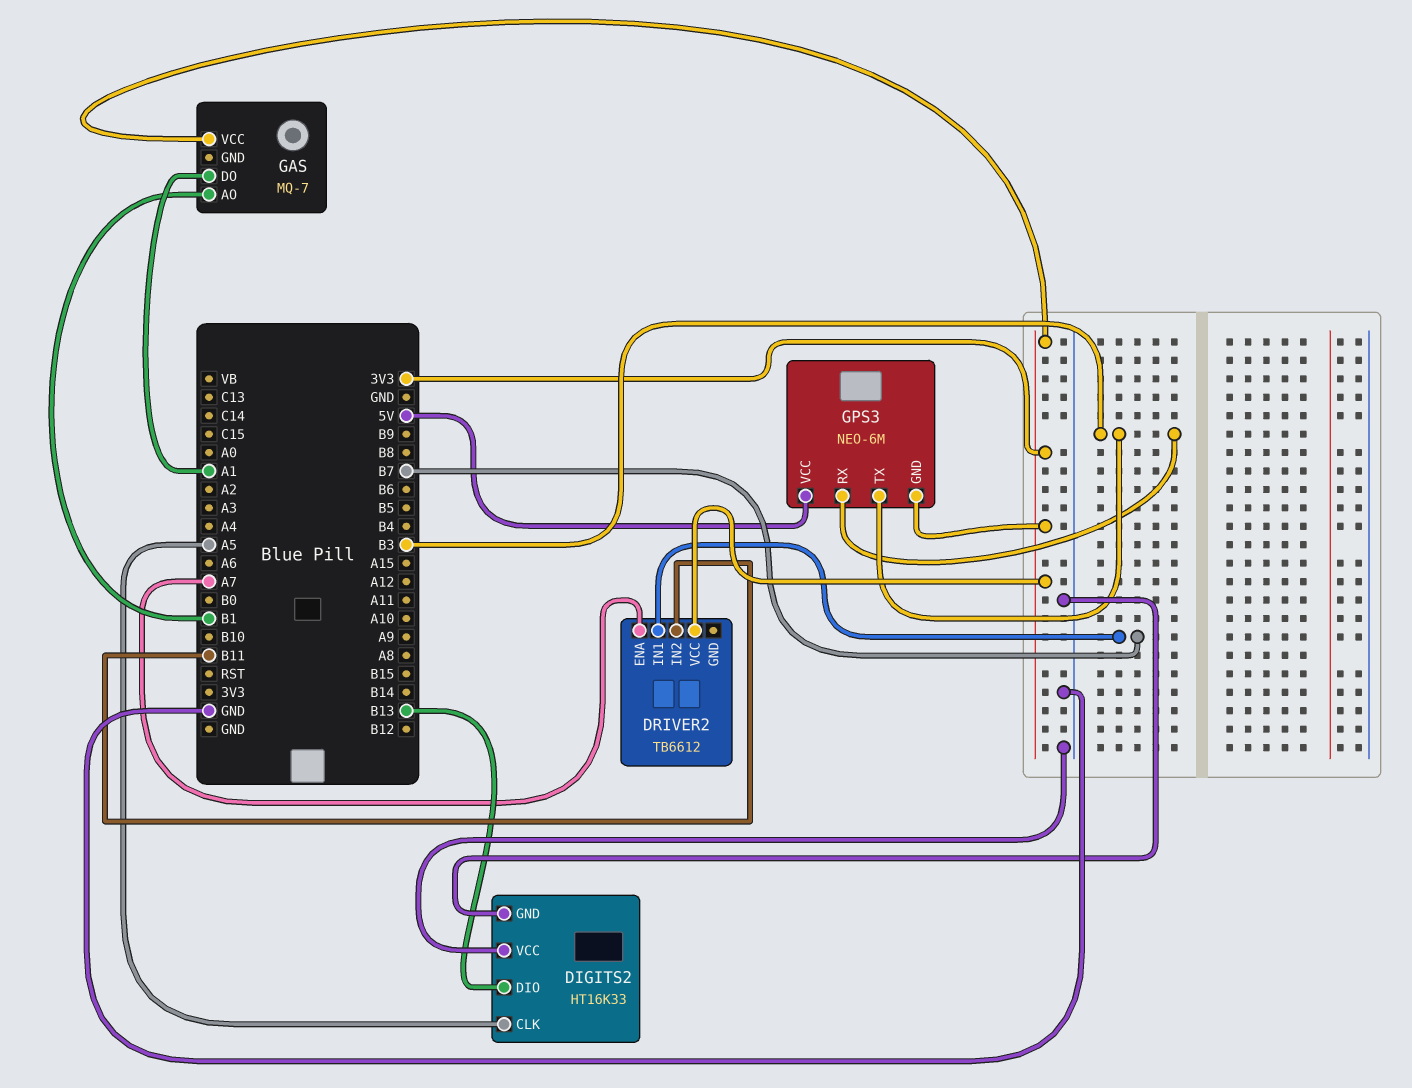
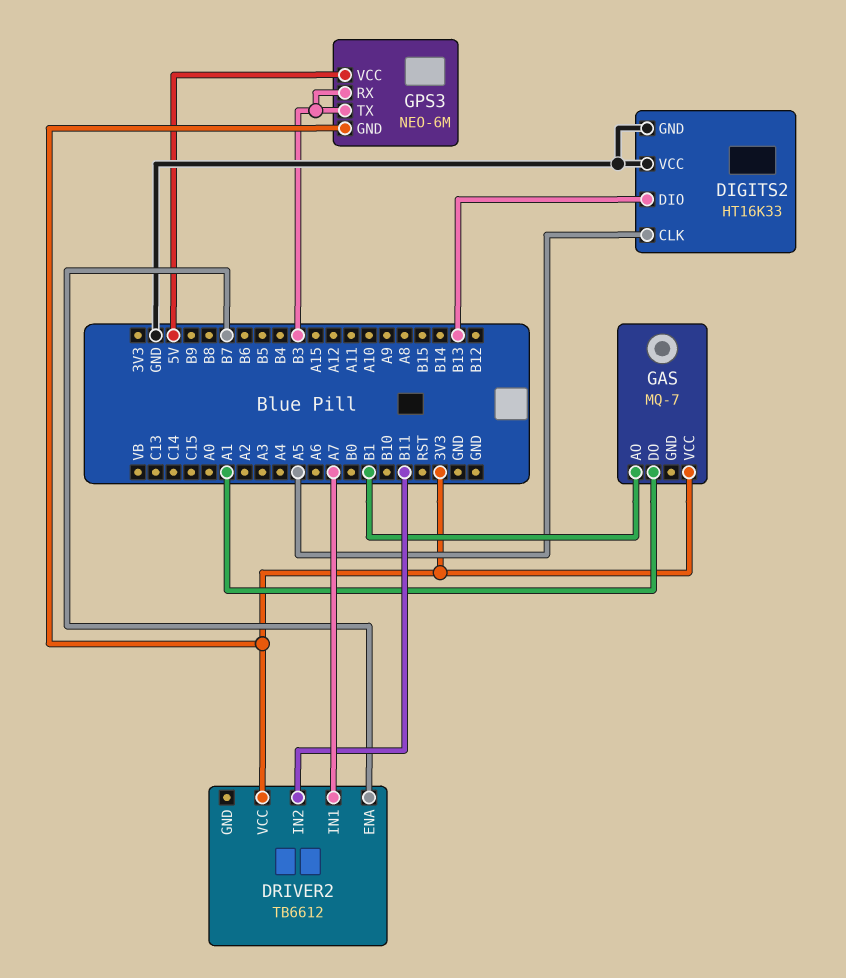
DRIVER2 pin ENA: A7 -> B7
DRIVER2 pin IN1: B7 -> A7

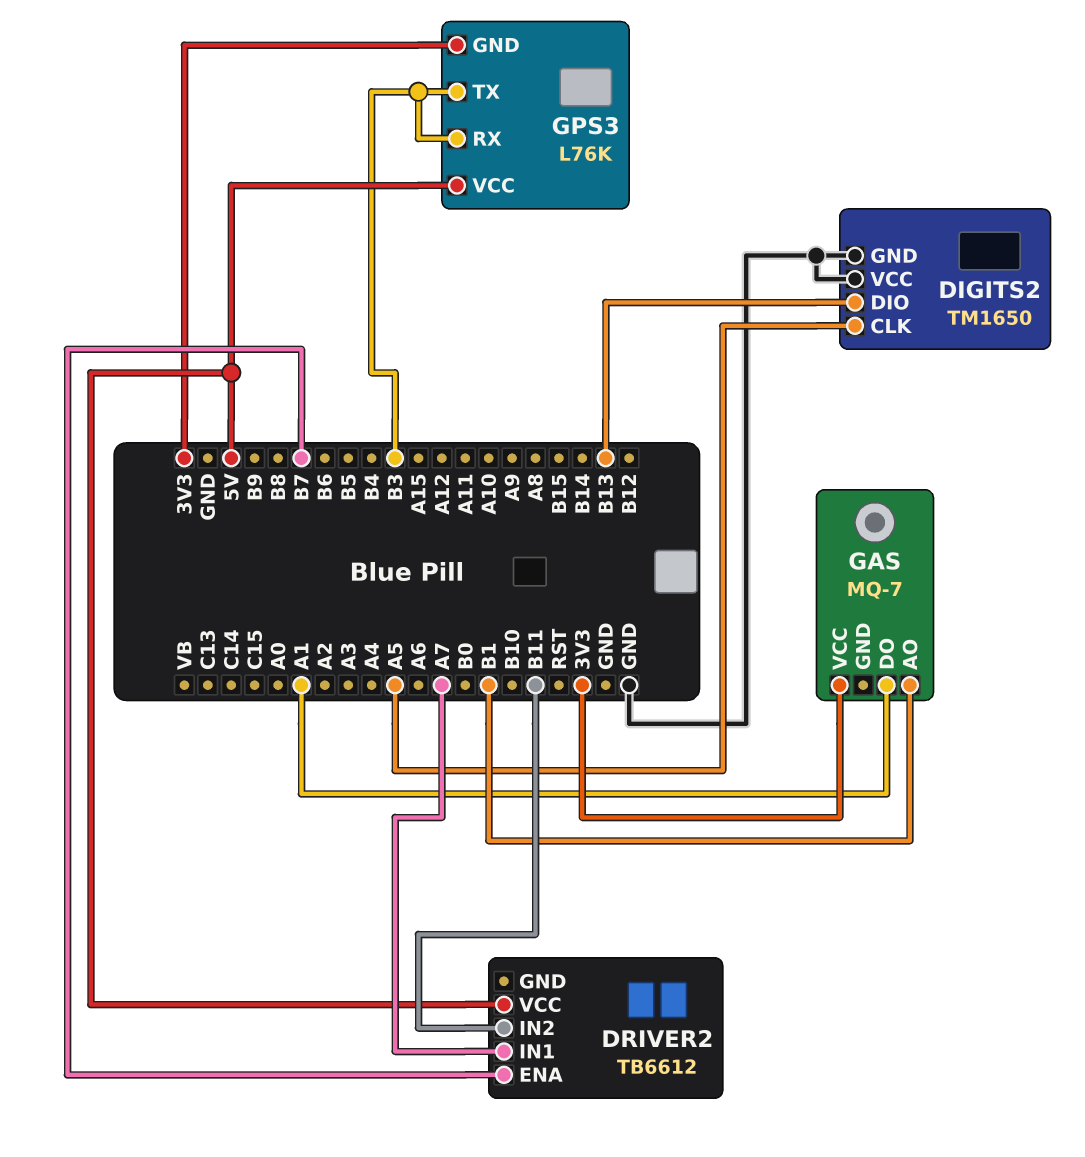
DIGITS2: HT16K33 -> TM1650
DRIVER2 pin VCC: 3V3 -> 5V
GPS3: NEO-6M -> L76K

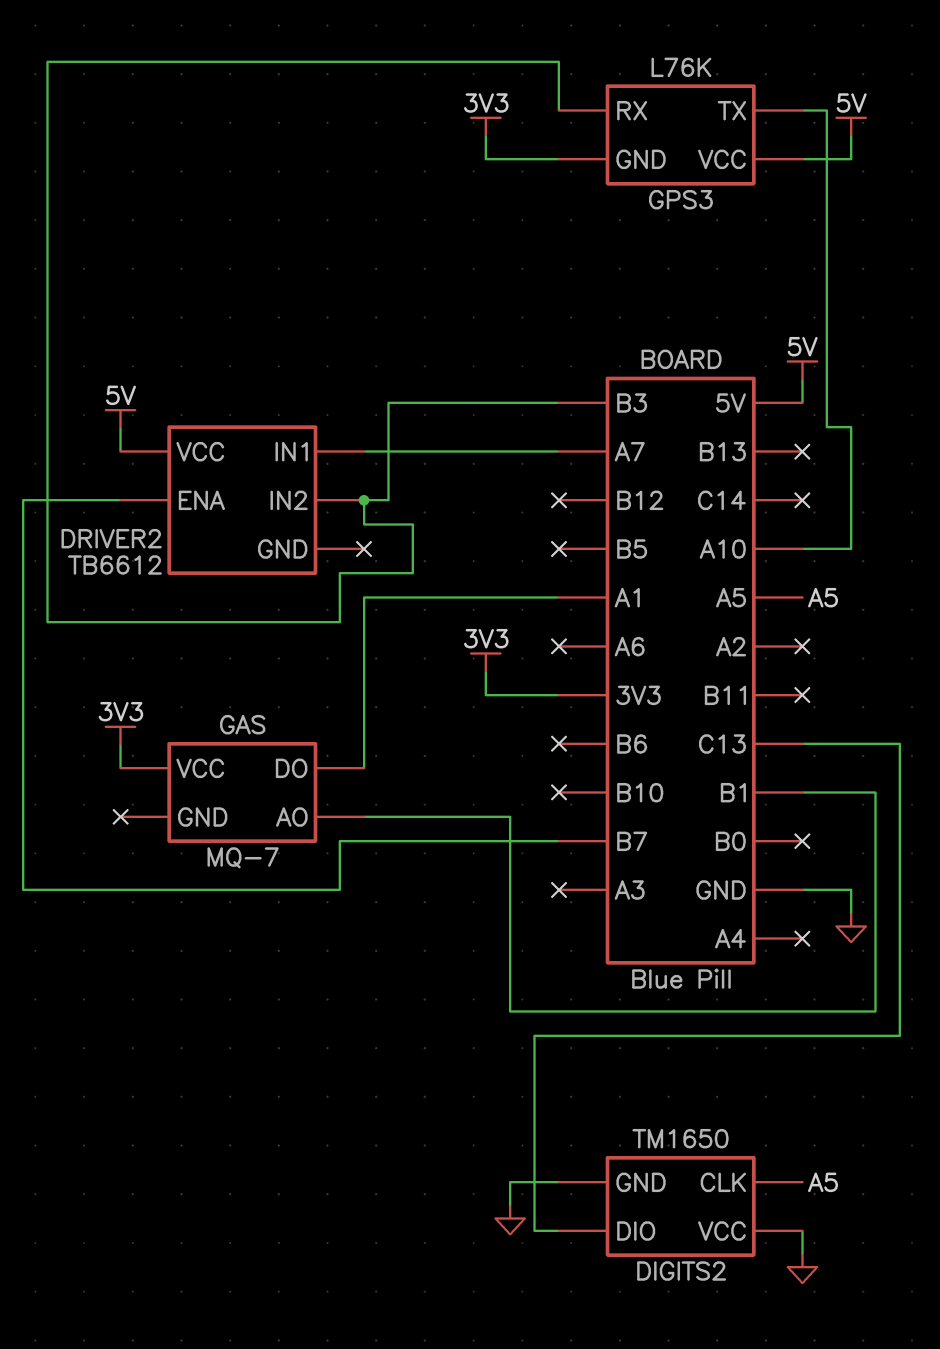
DIGITS2 pin DIO: B13 -> C13
DRIVER2 pin IN2: B11 -> B3
GPS3 pin TX: B3 -> A10

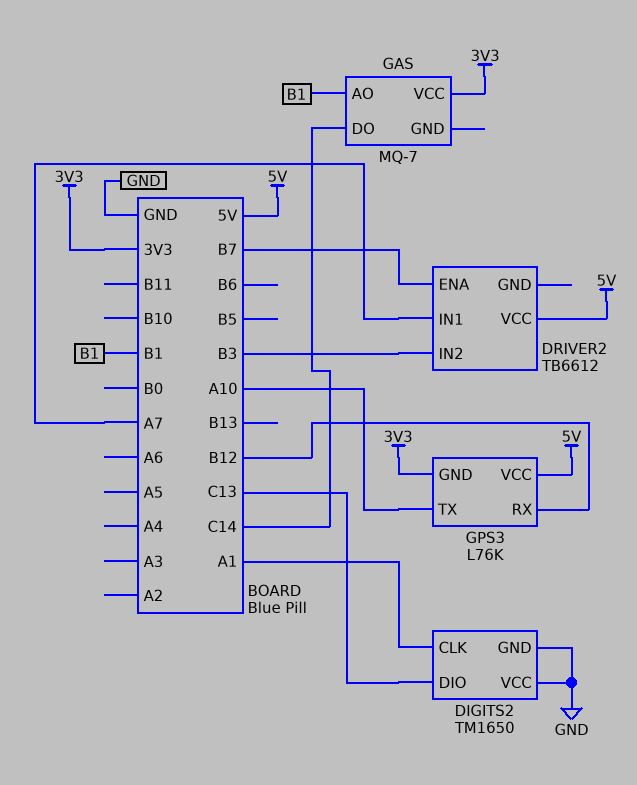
DIGITS2 pin CLK: A5 -> A1
GAS pin DO: A1 -> C14
GPS3 pin RX: B3 -> B12

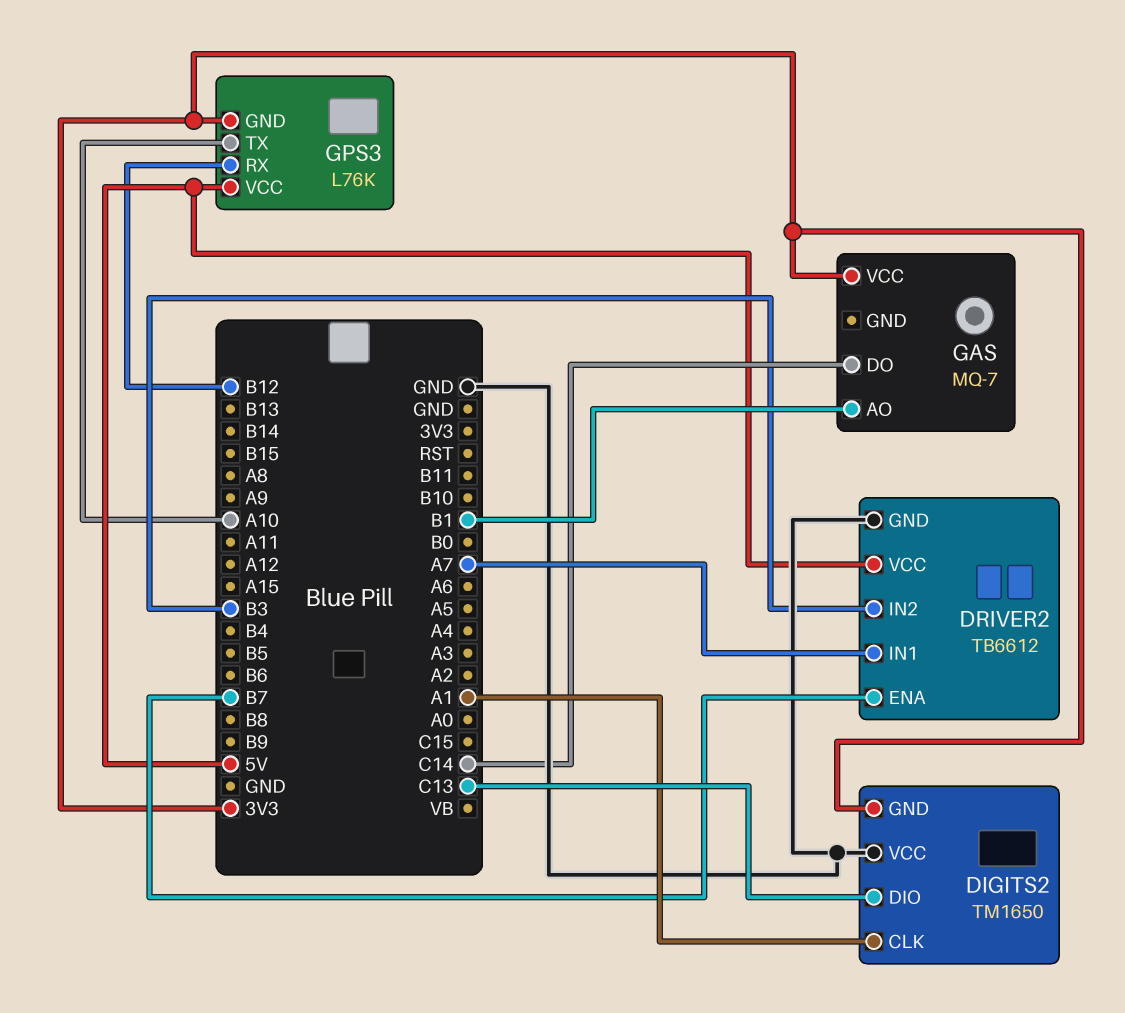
DIGITS2 pin GND: GND -> 3V3
DRIVER2 pin GND: none -> GND

